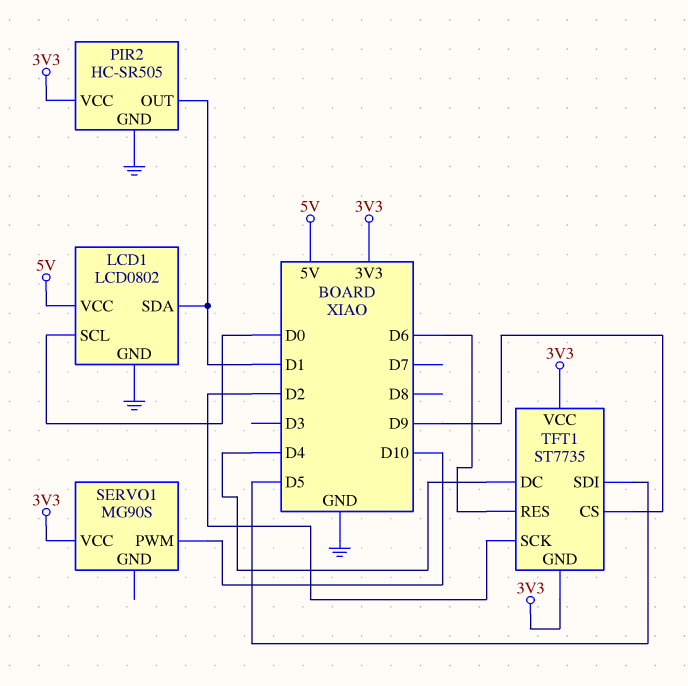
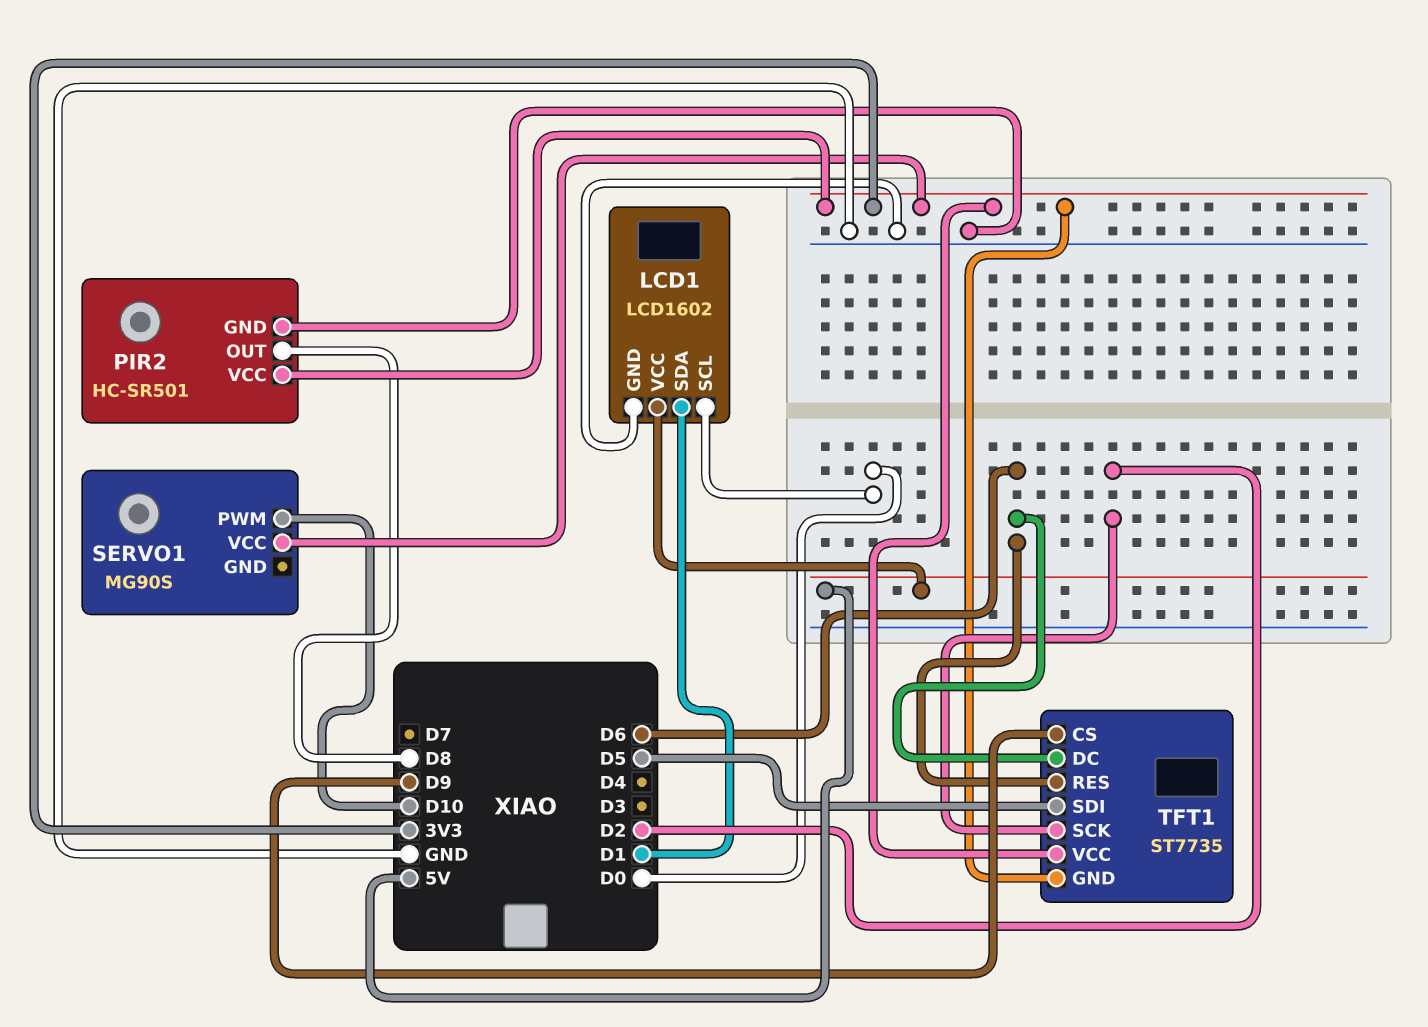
LCD1: LCD0802 -> LCD1602
PIR2: HC-SR505 -> HC-SR501
PIR2 pin OUT: D1 -> D8
TFT1 pin DC: D4 -> D6

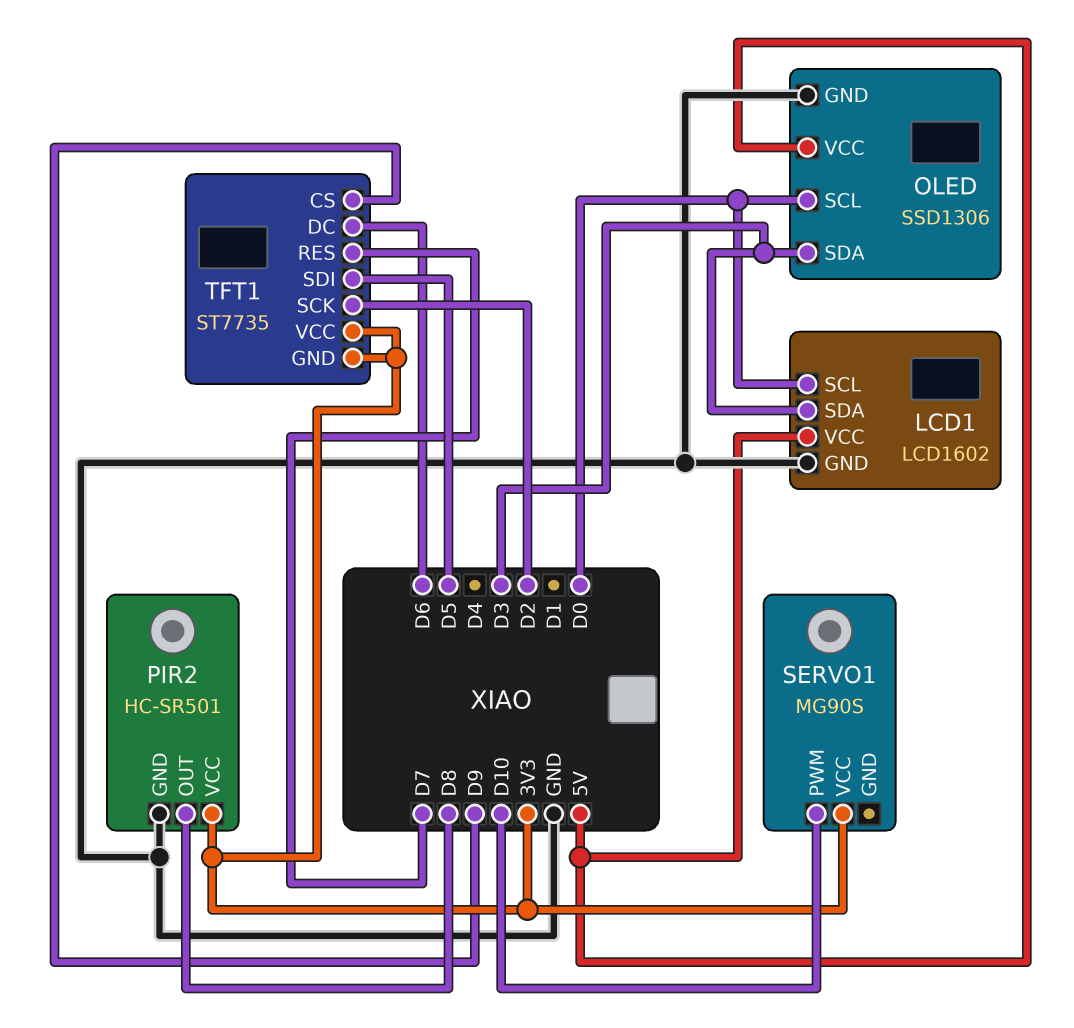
LCD1 pin SDA: D1 -> D3
OLED: none -> SSD1306
OLED pin GND: none -> GND
OLED pin SCL: none -> D0
OLED pin SDA: none -> D3
OLED pin VCC: none -> 5V
TFT1 pin RES: D6 -> D7

